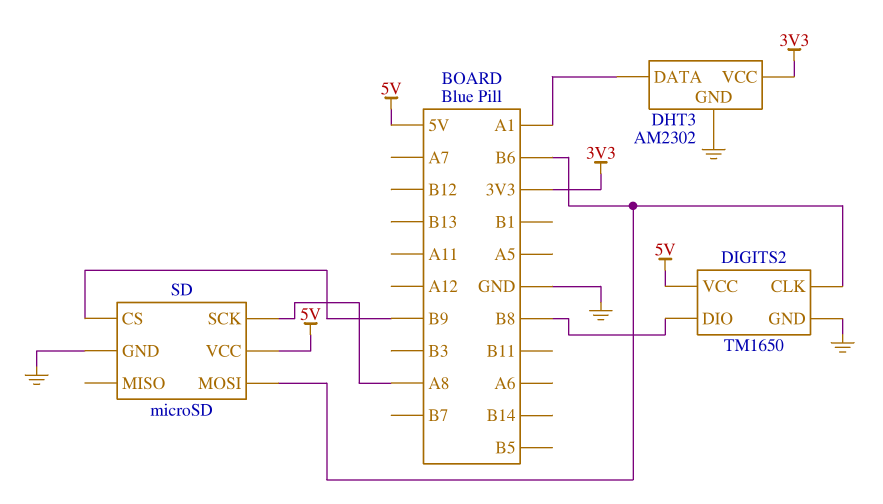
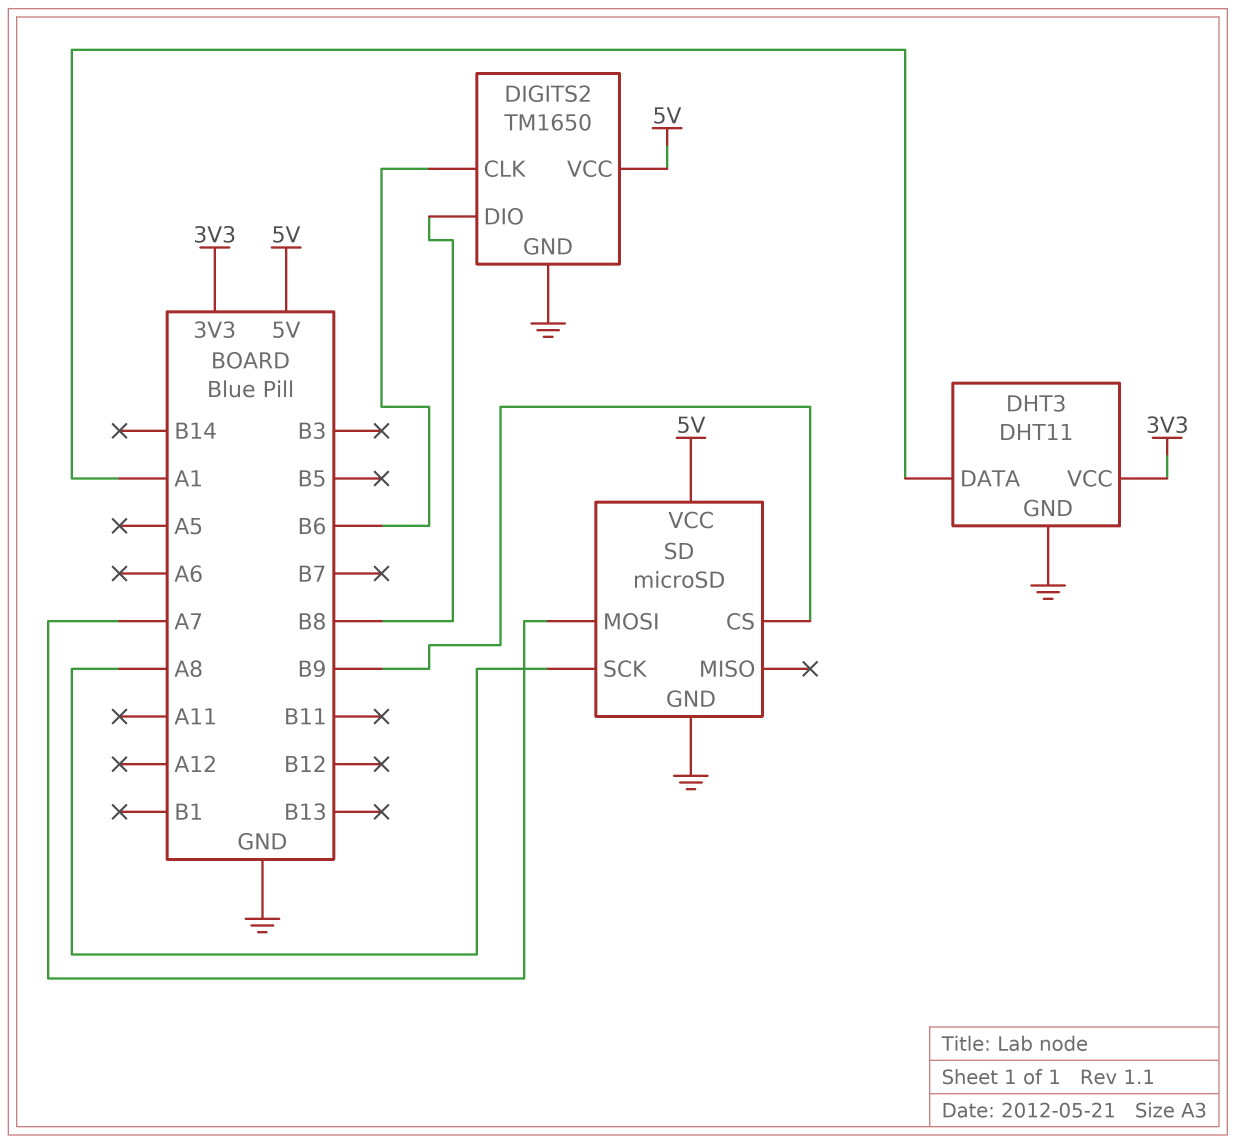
DHT3: AM2302 -> DHT11
SD pin MOSI: B6 -> A7

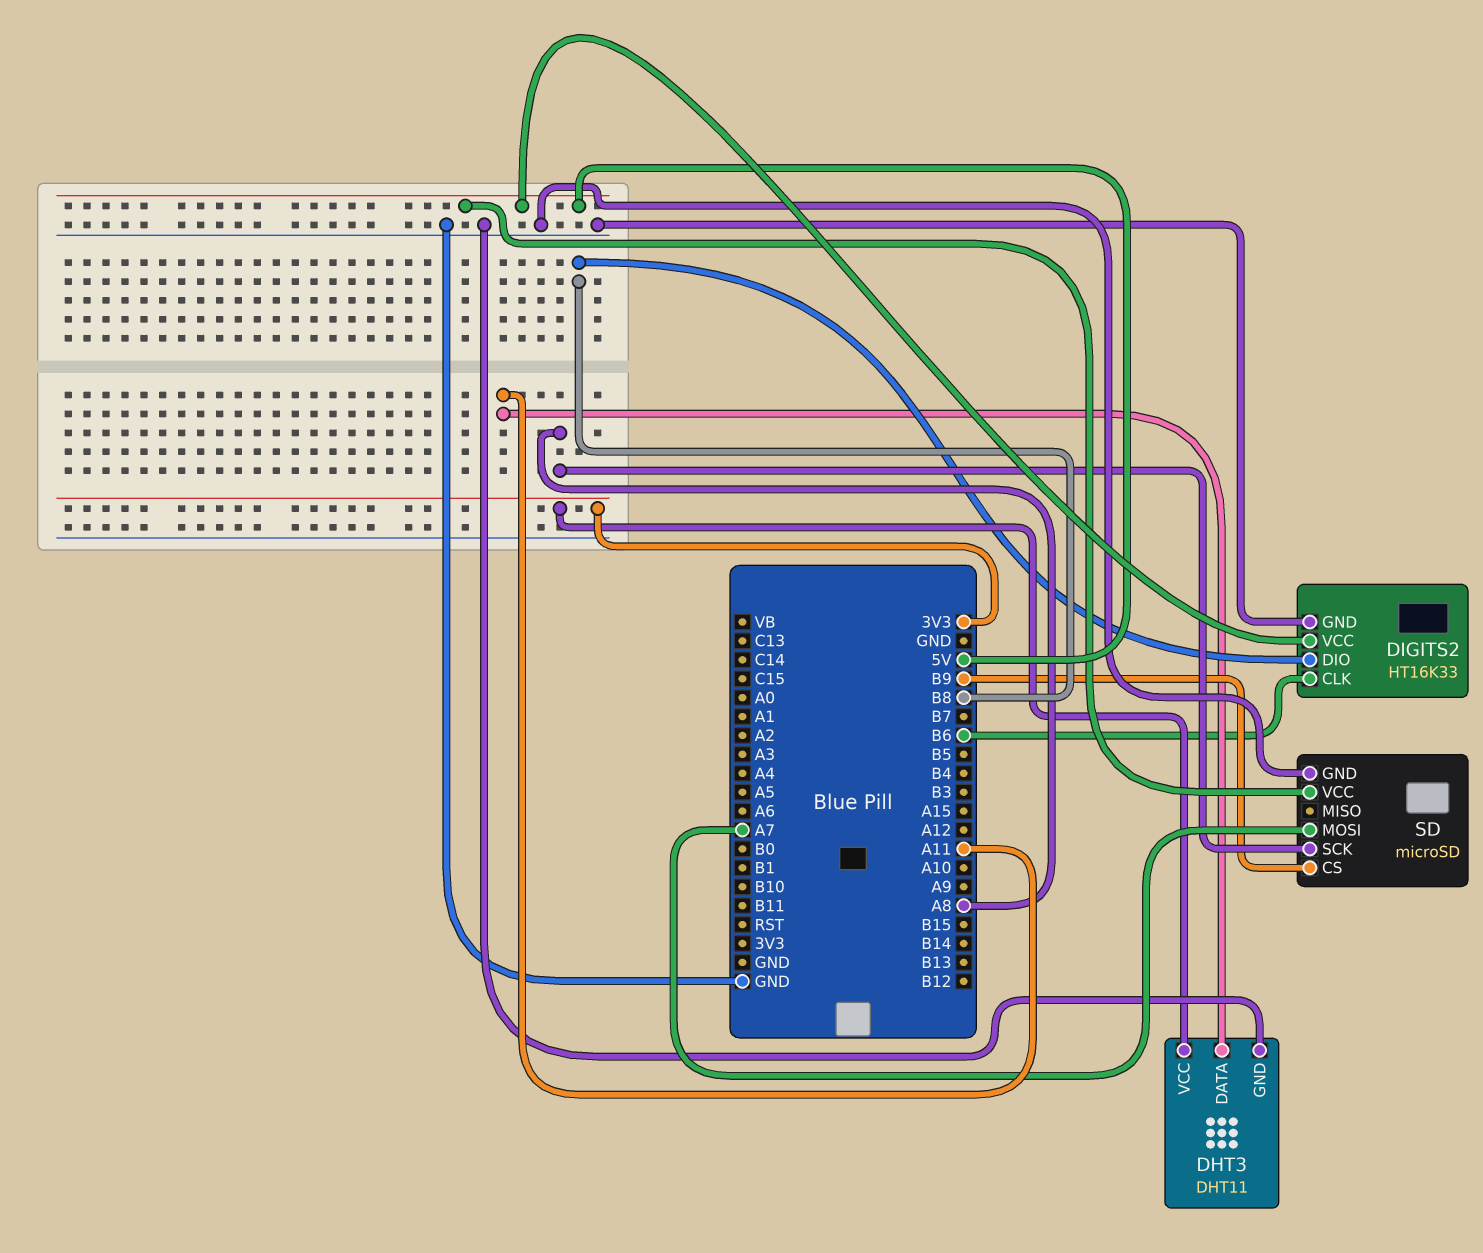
DHT3 pin DATA: A1 -> A11
DIGITS2: TM1650 -> HT16K33

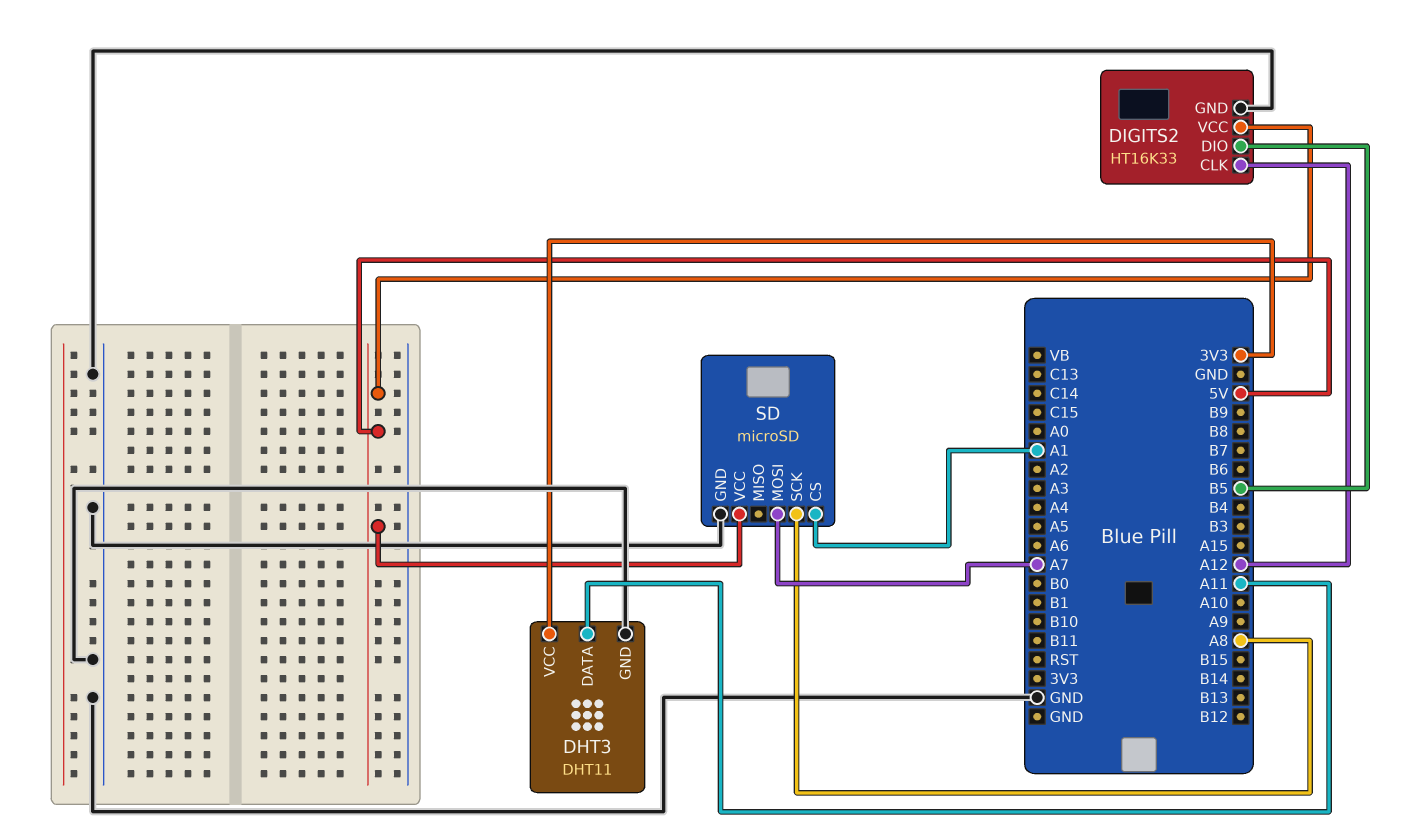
DIGITS2 pin CLK: B6 -> A12
DIGITS2 pin DIO: B8 -> B5
SD pin CS: B9 -> A1

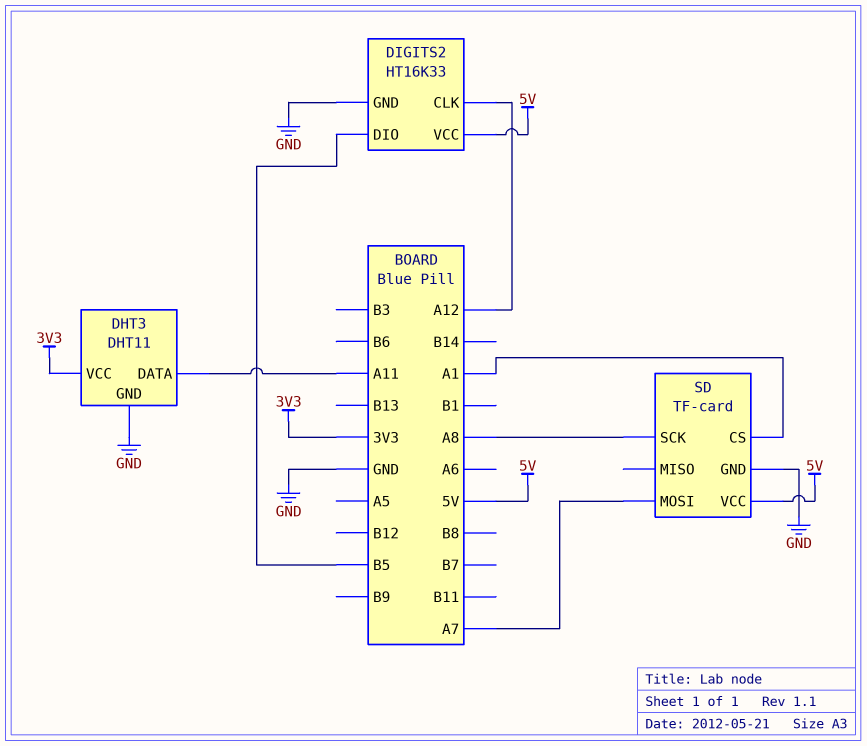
SD: microSD -> TF-card

